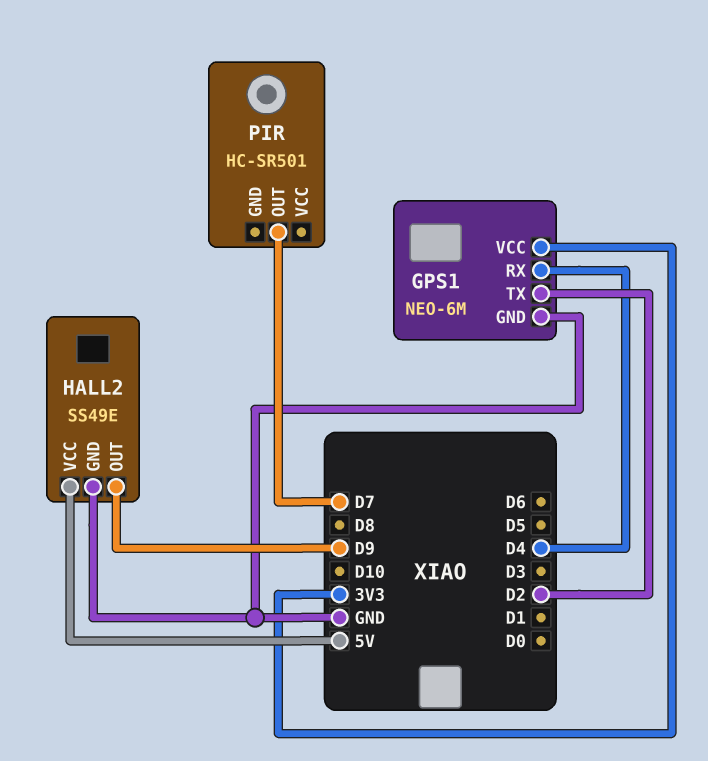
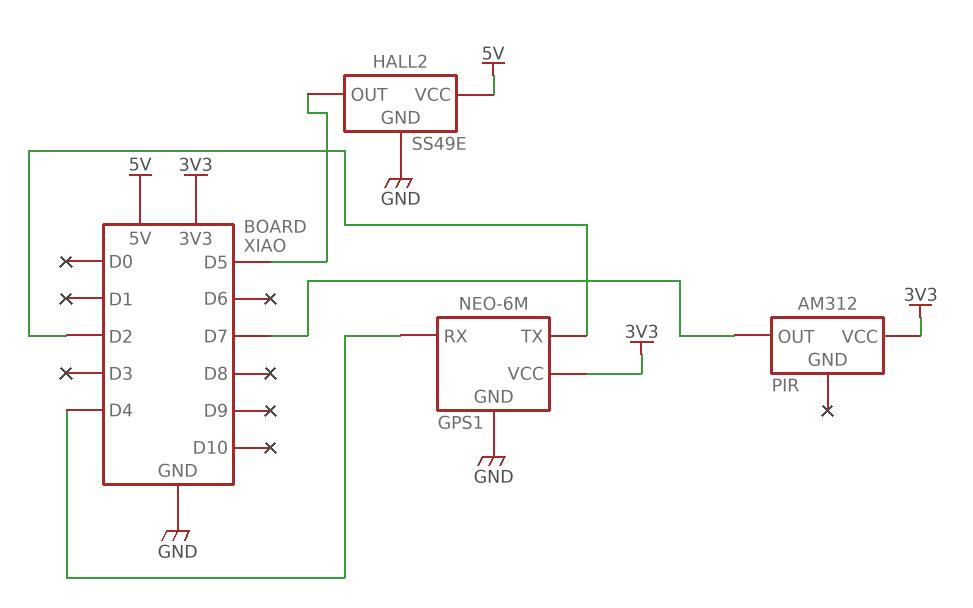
HALL2 pin OUT: D9 -> D5
PIR: HC-SR501 -> AM312
PIR pin VCC: none -> 3V3

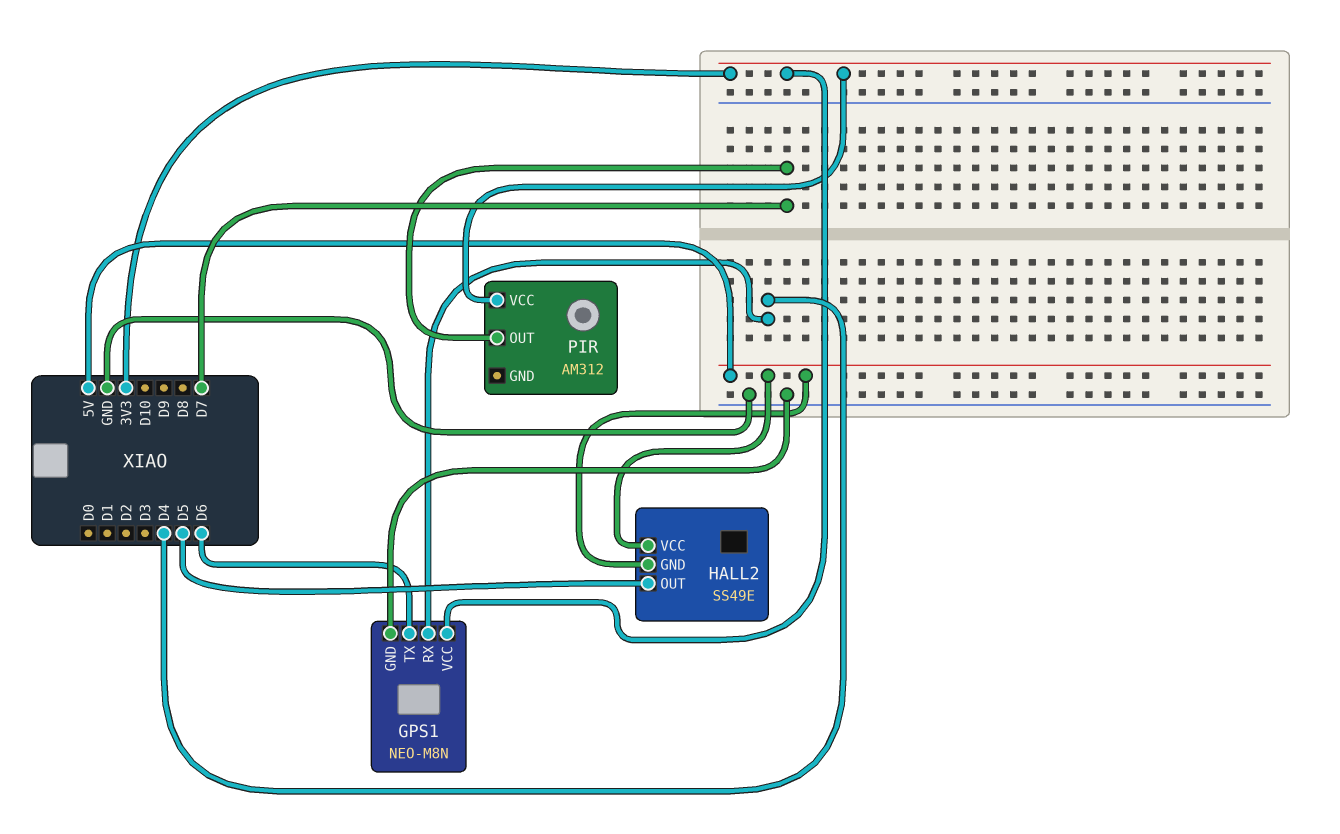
GPS1: NEO-6M -> NEO-M8N
GPS1 pin TX: D2 -> D6
HALL2 pin GND: GND -> 5V

